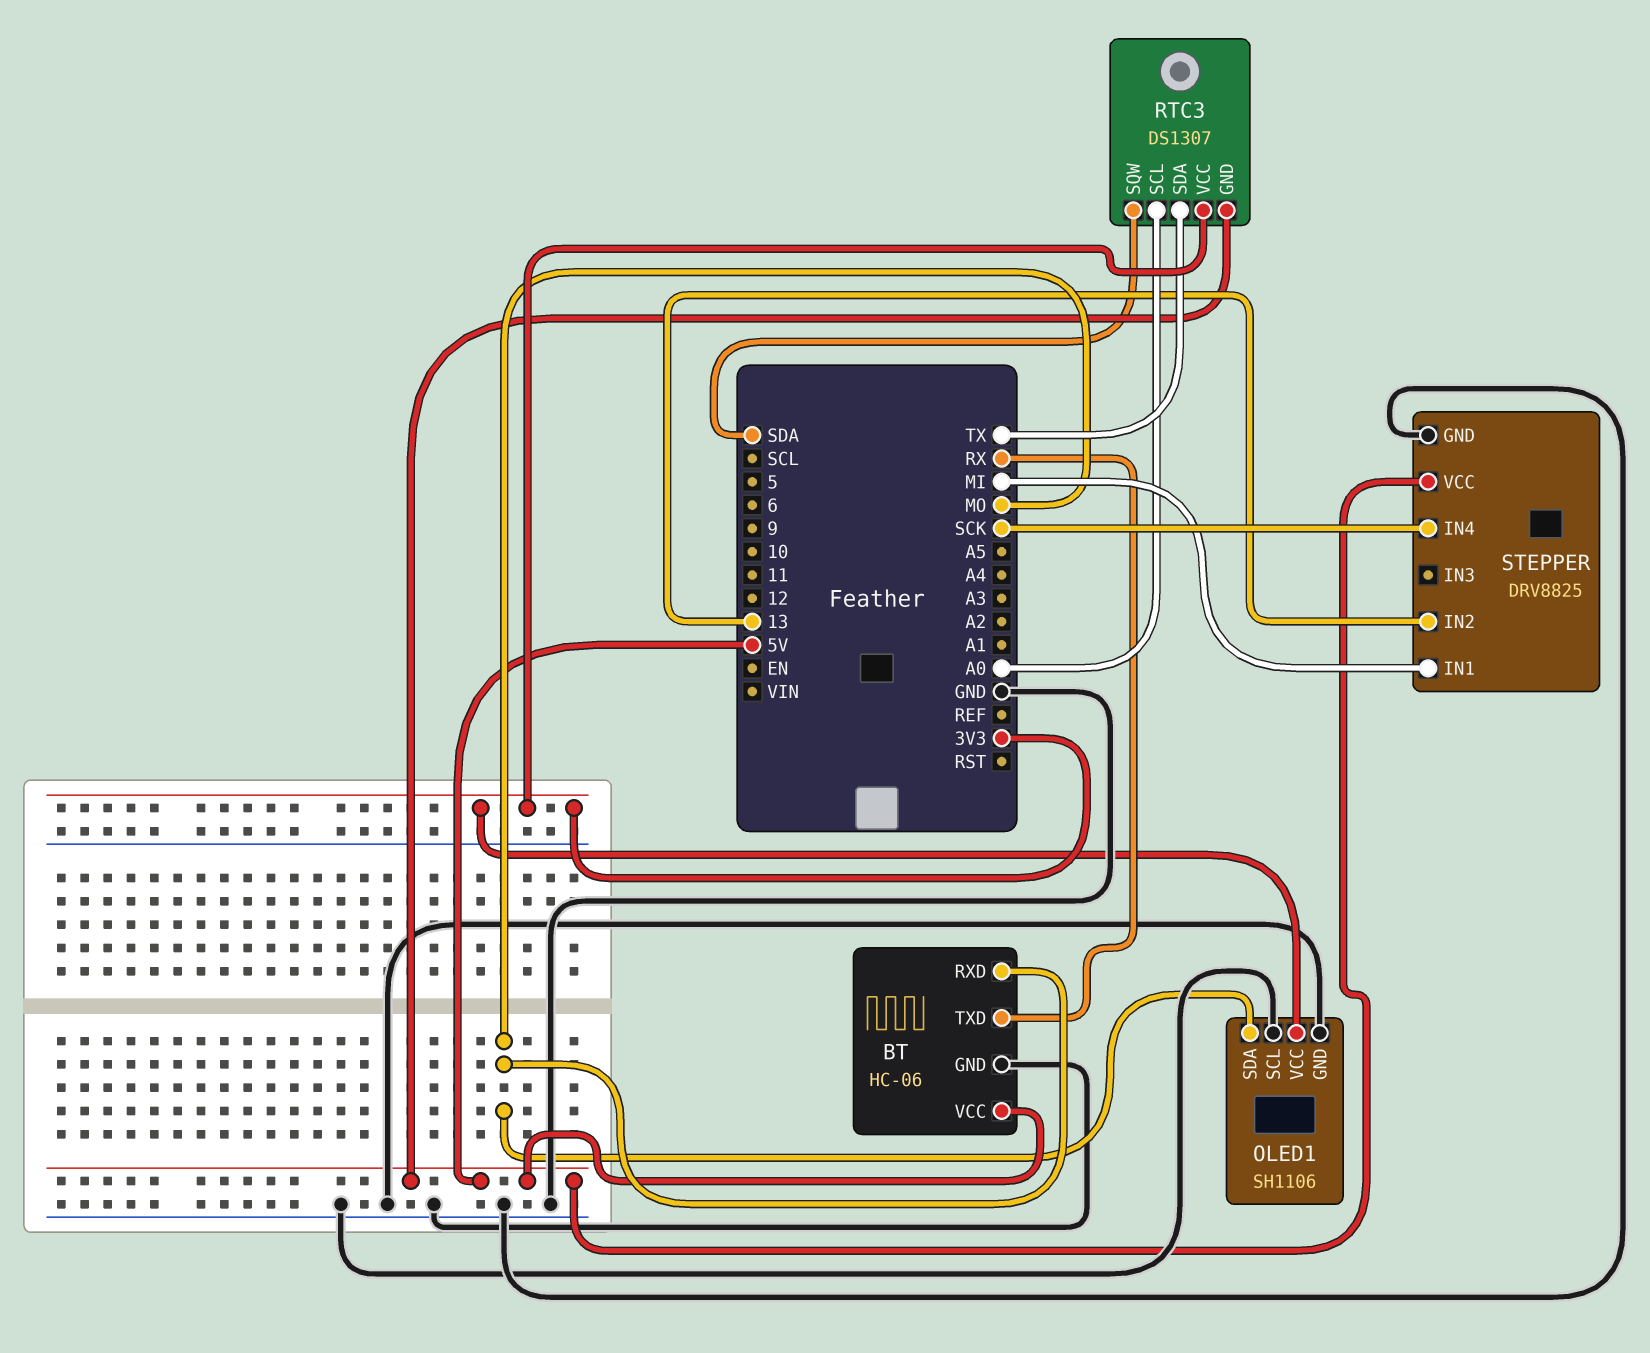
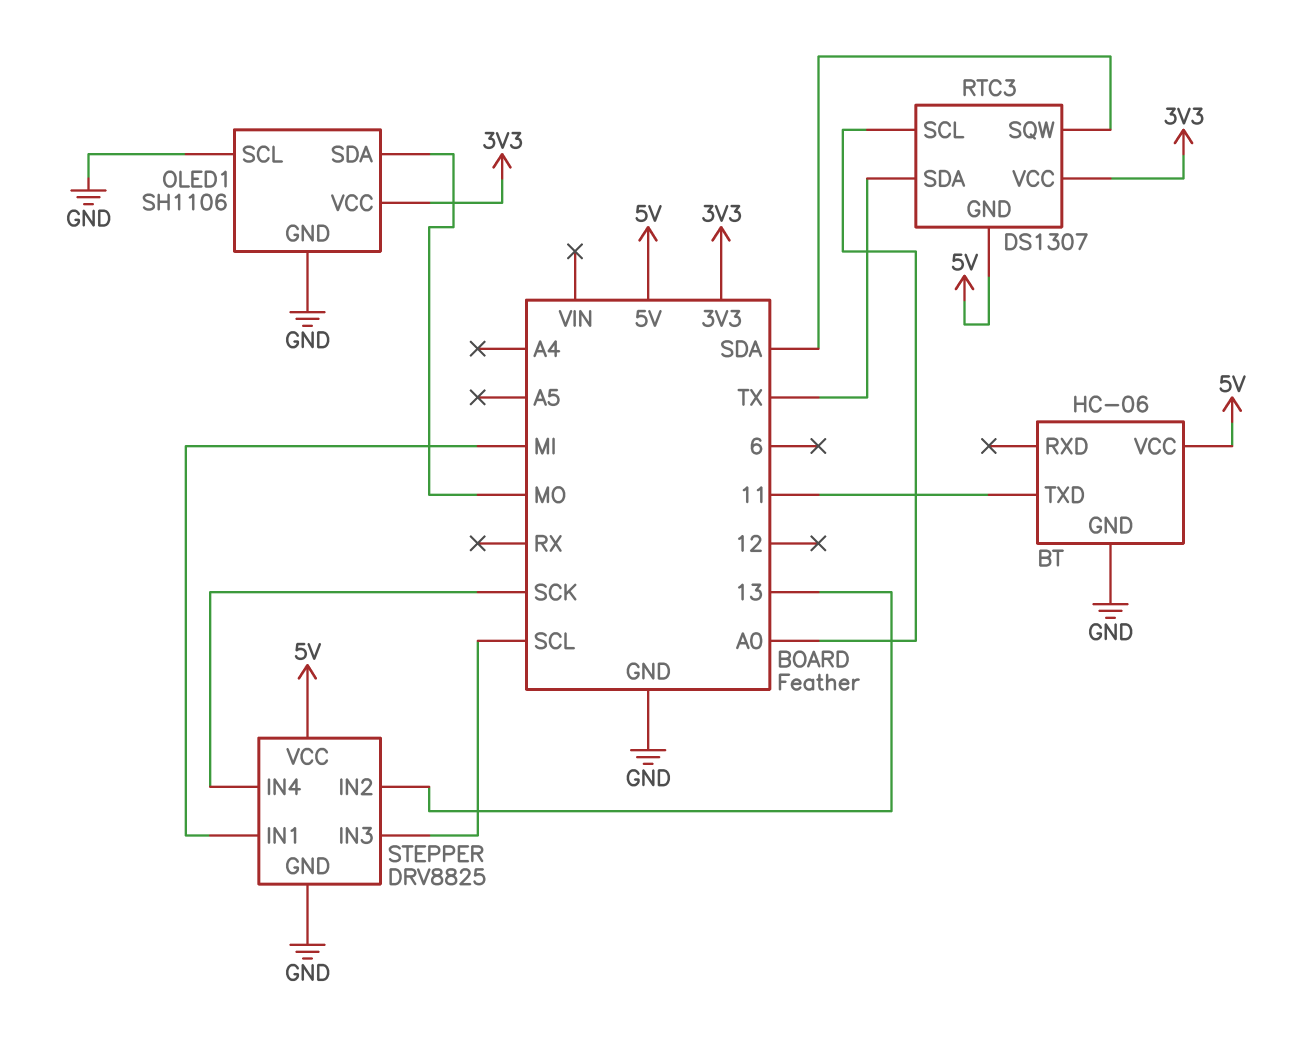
BT pin RXD: MO -> none
BT pin TXD: RX -> 11
STEPPER pin IN3: none -> SCL

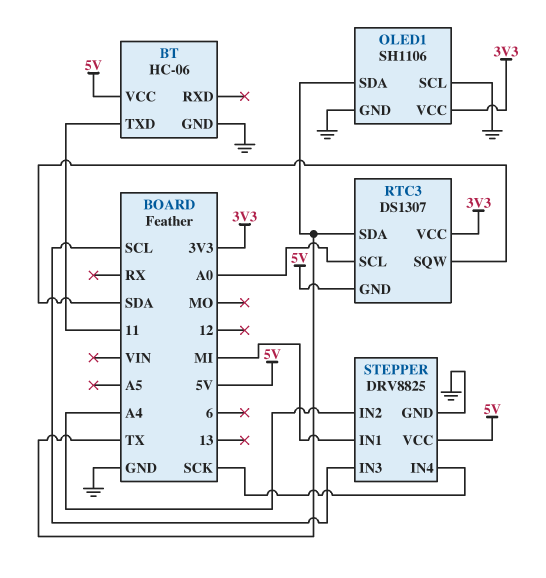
OLED1 pin SDA: MO -> TX
STEPPER pin IN2: 13 -> A4

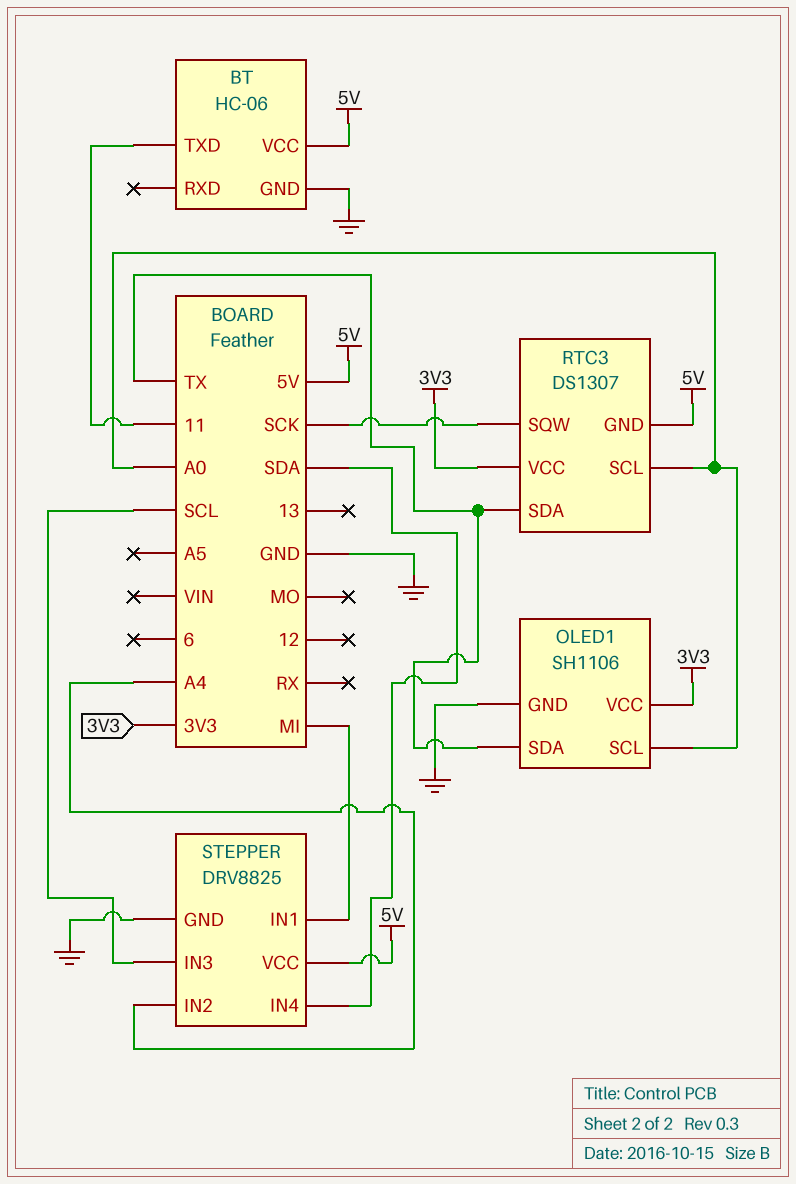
OLED1 pin SCL: GND -> A0
RTC3 pin SQW: SDA -> SCK
STEPPER pin IN4: SCK -> SDA

